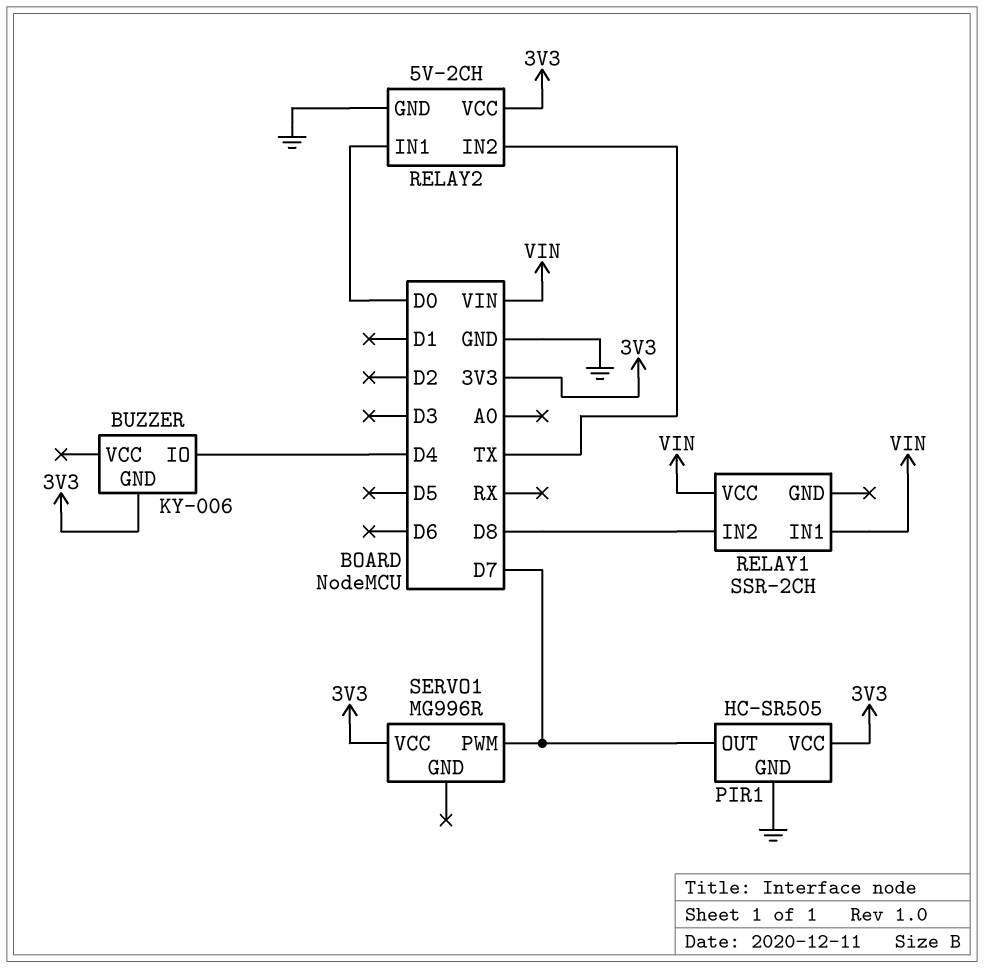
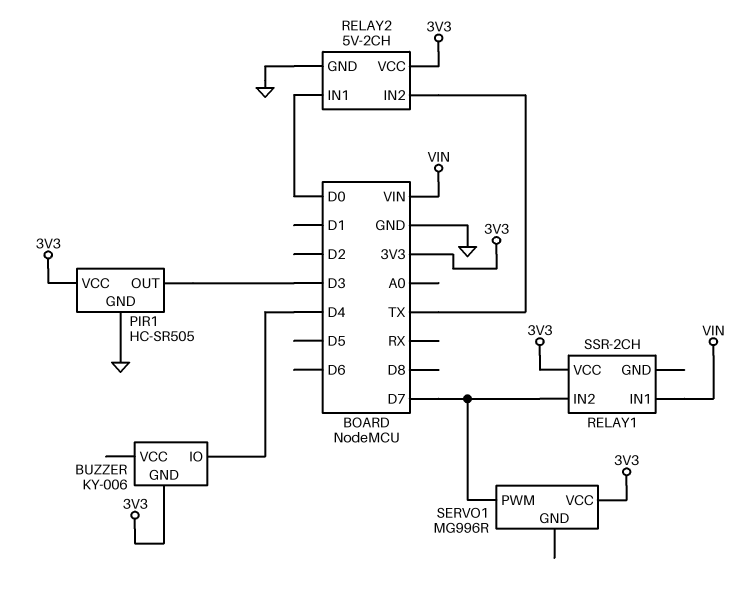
PIR1 pin OUT: D7 -> D3
RELAY1 pin IN2: D8 -> D7
RELAY1 pin VCC: VIN -> 3V3

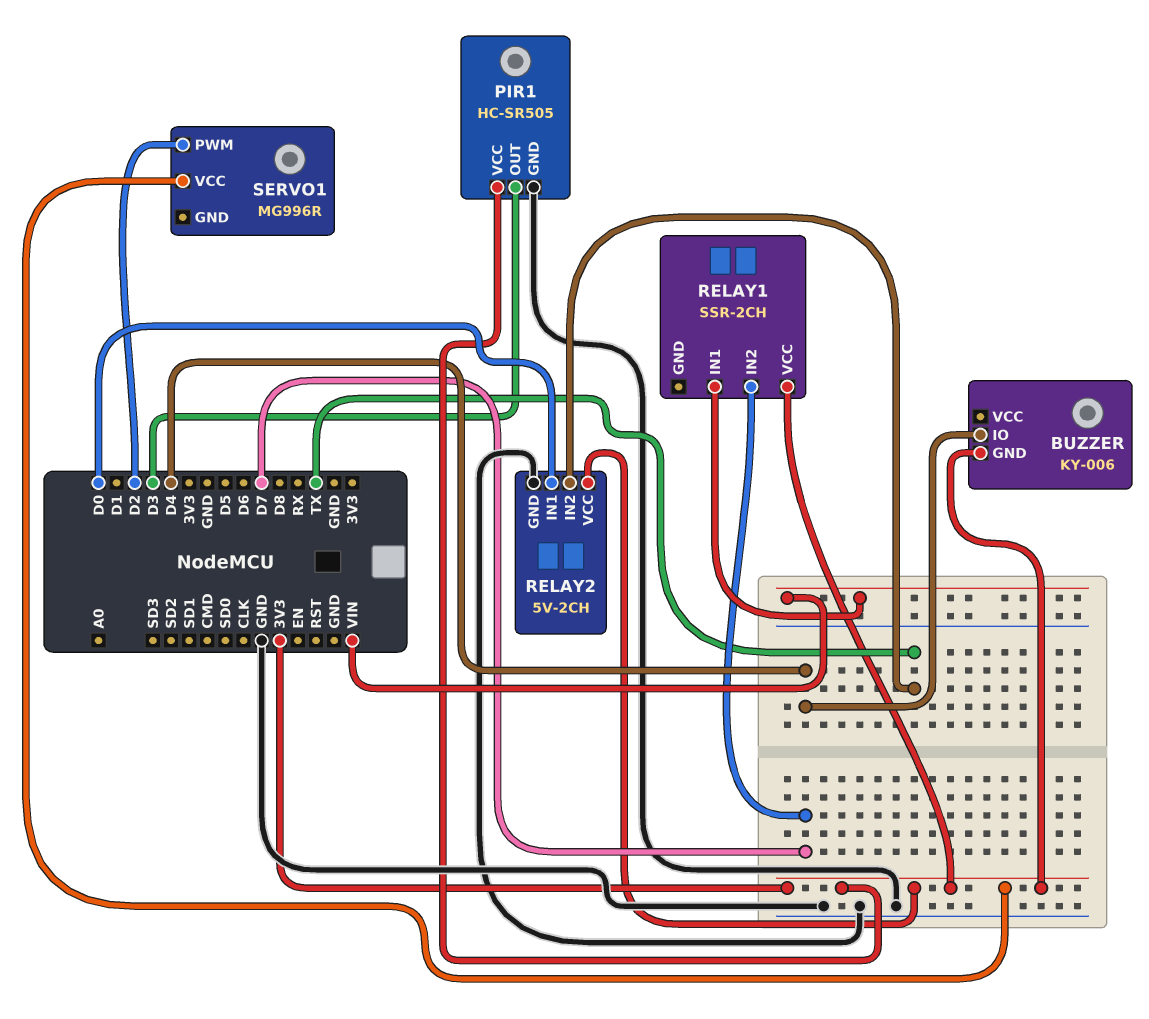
SERVO1 pin PWM: D7 -> D2

